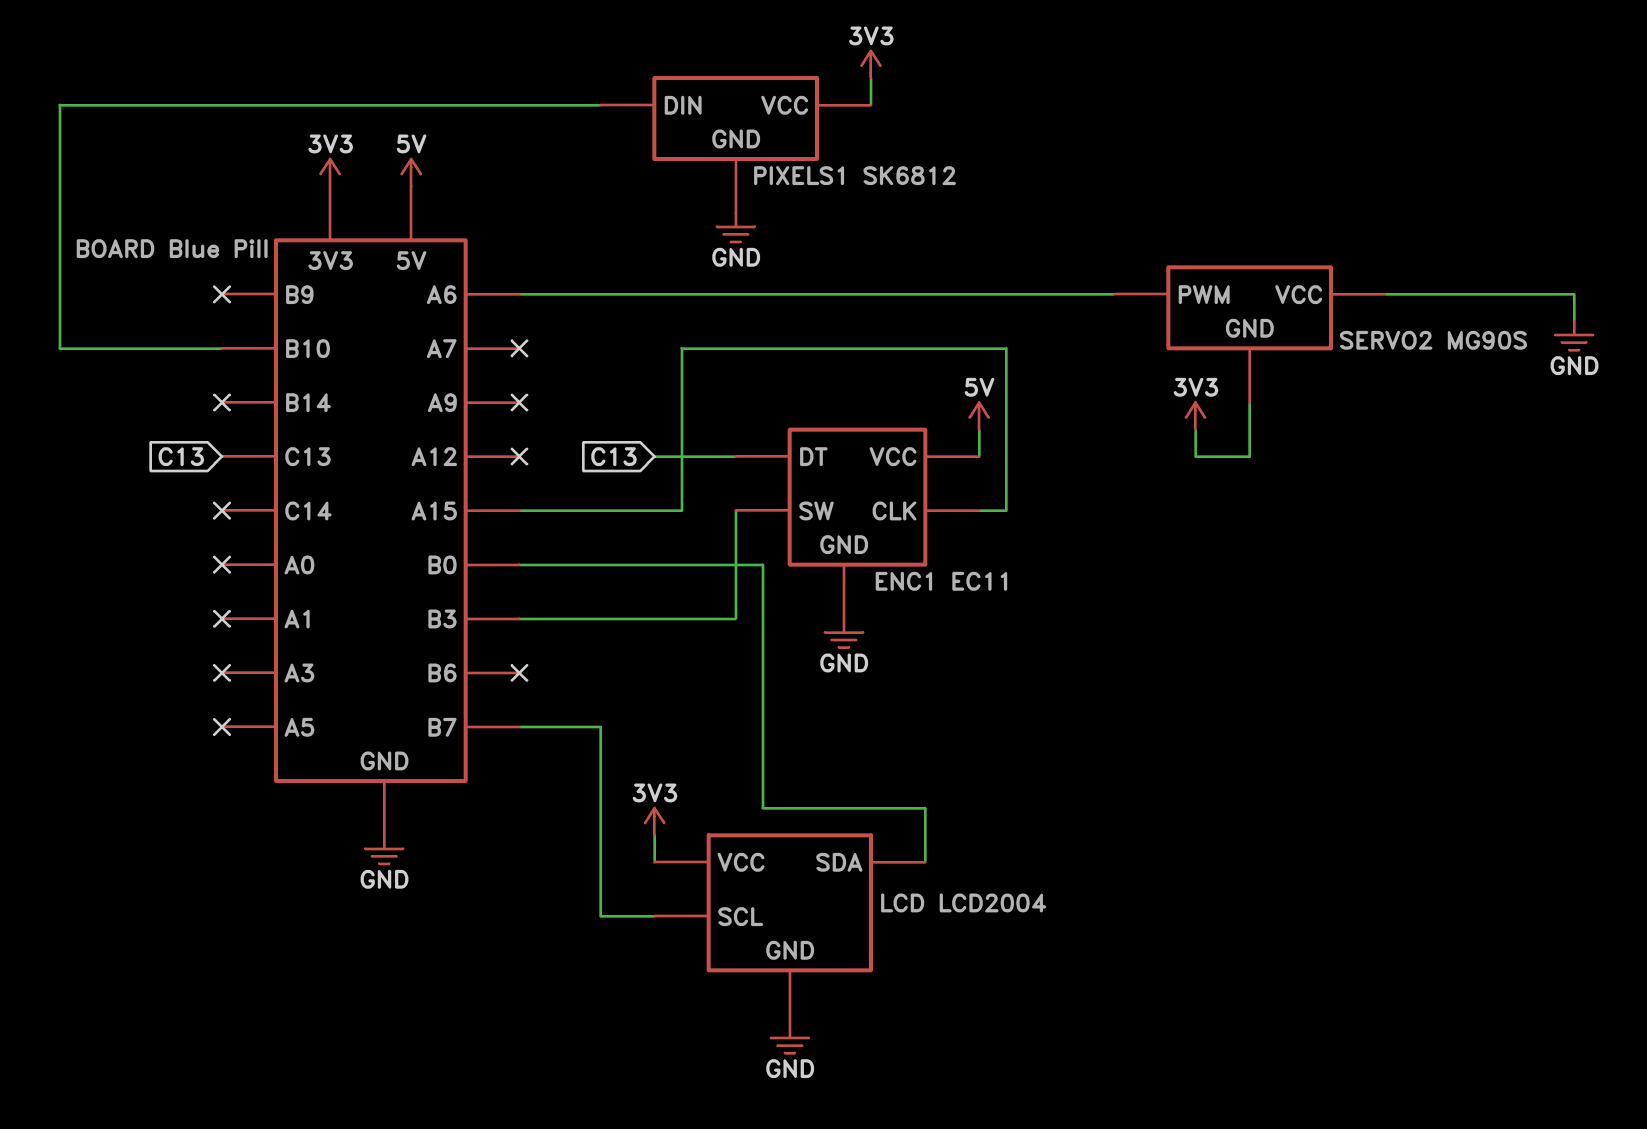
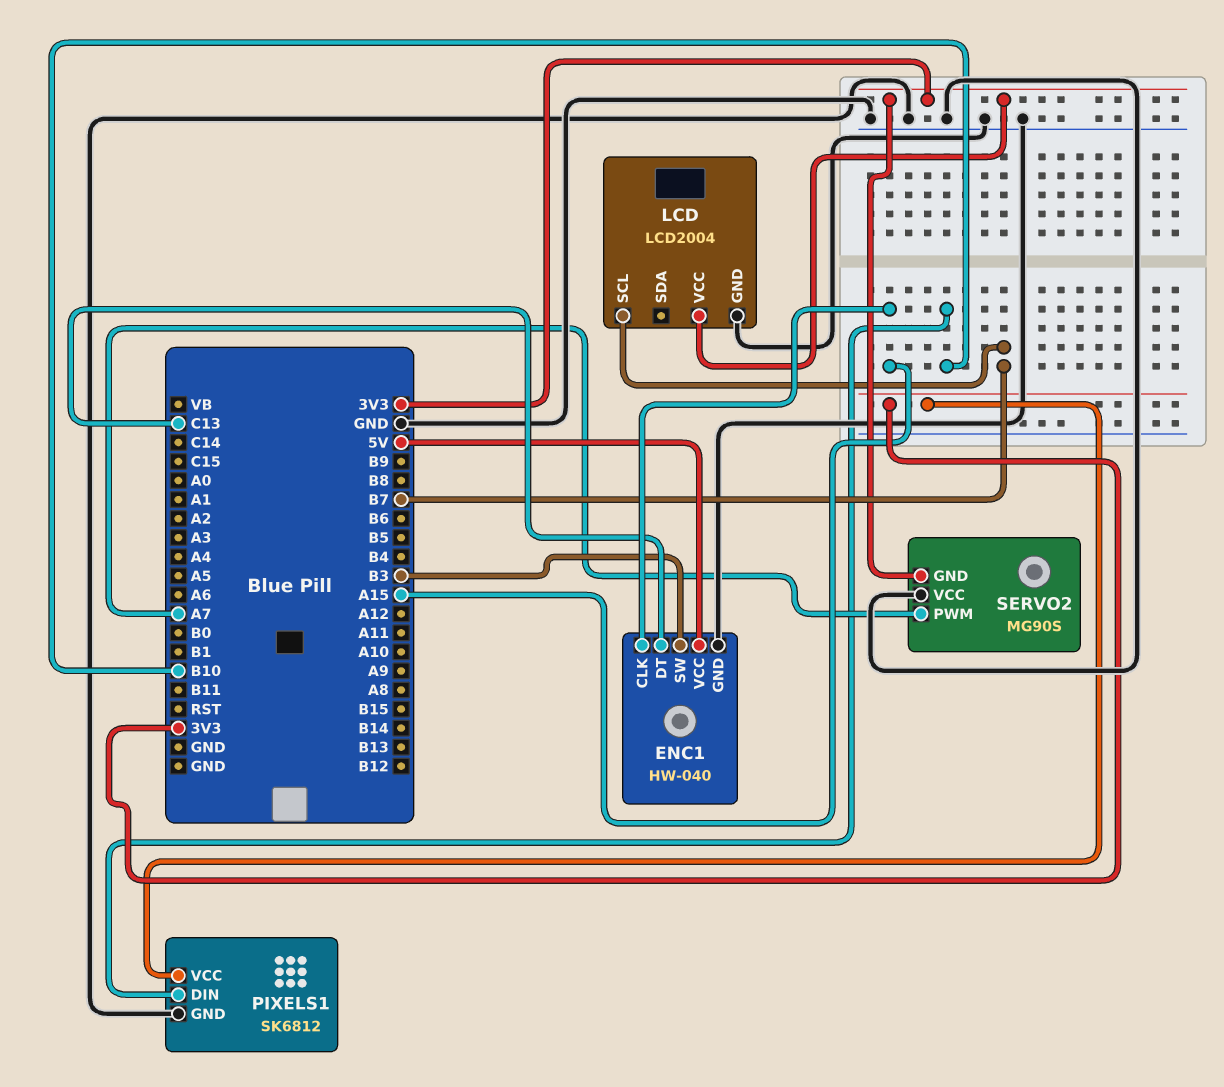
ENC1: EC11 -> HW-040
LCD pin SDA: B0 -> none
SERVO2 pin PWM: A6 -> A7

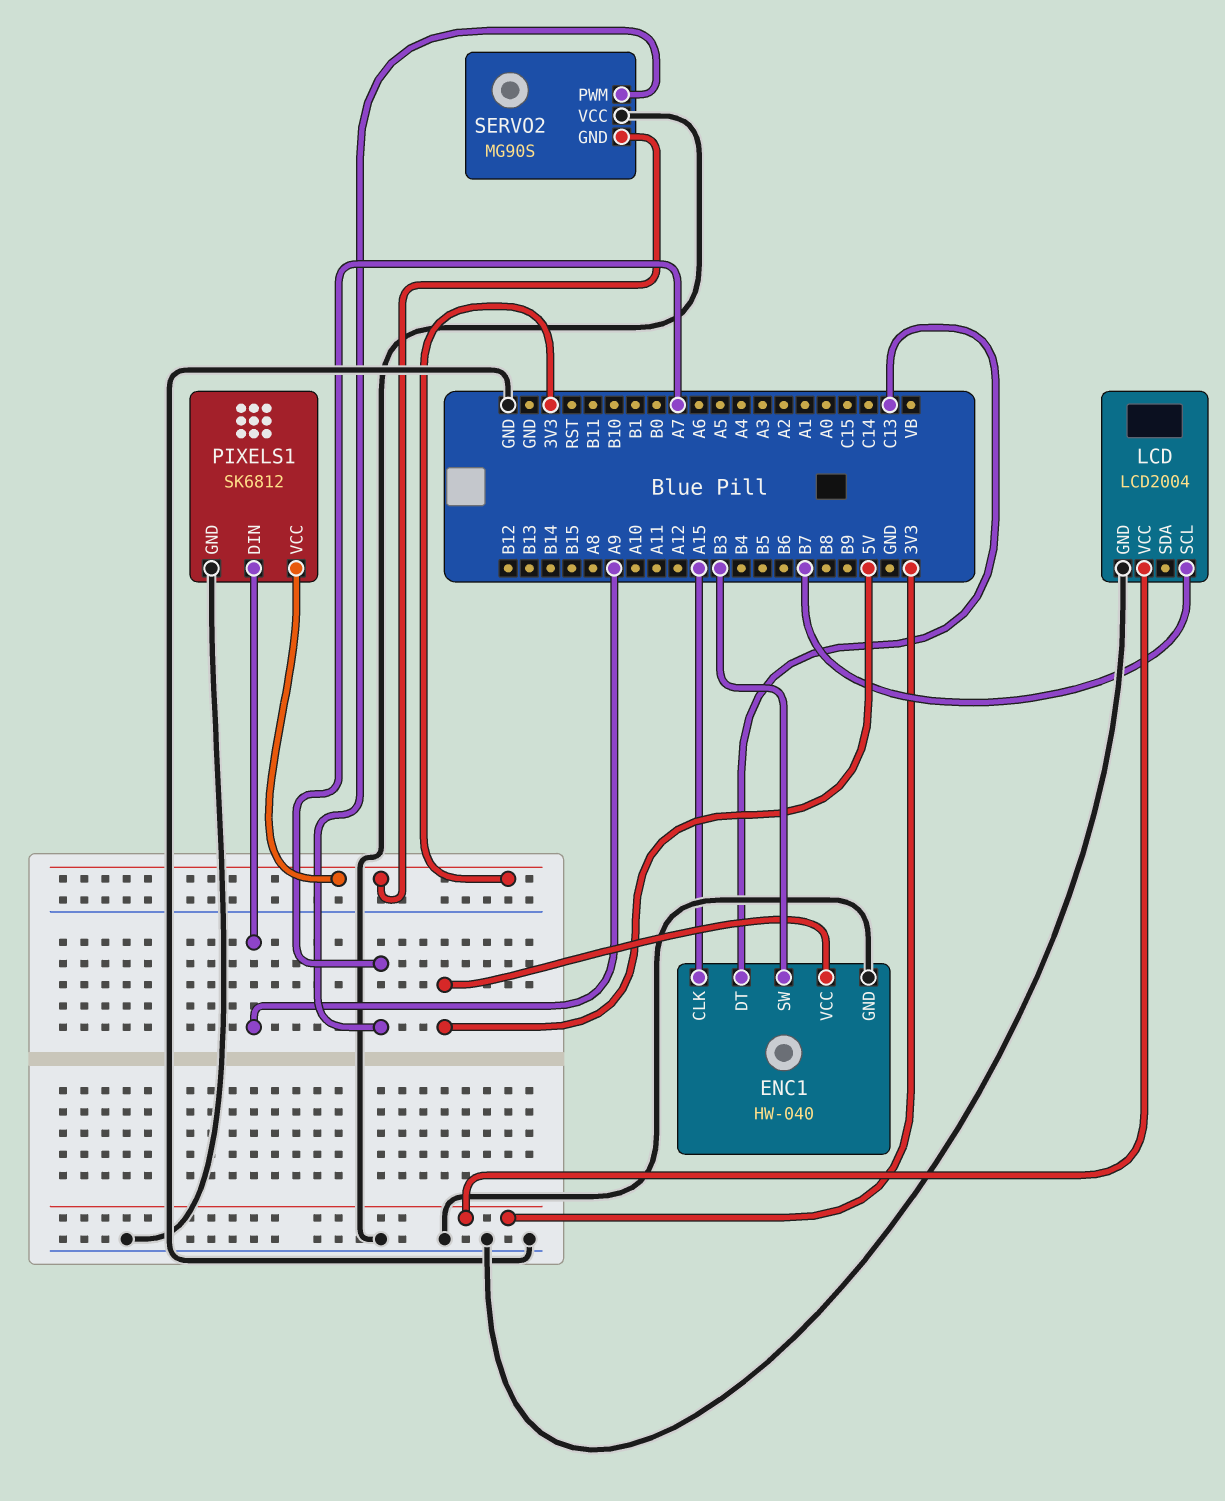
PIXELS1 pin DIN: B10 -> A9

